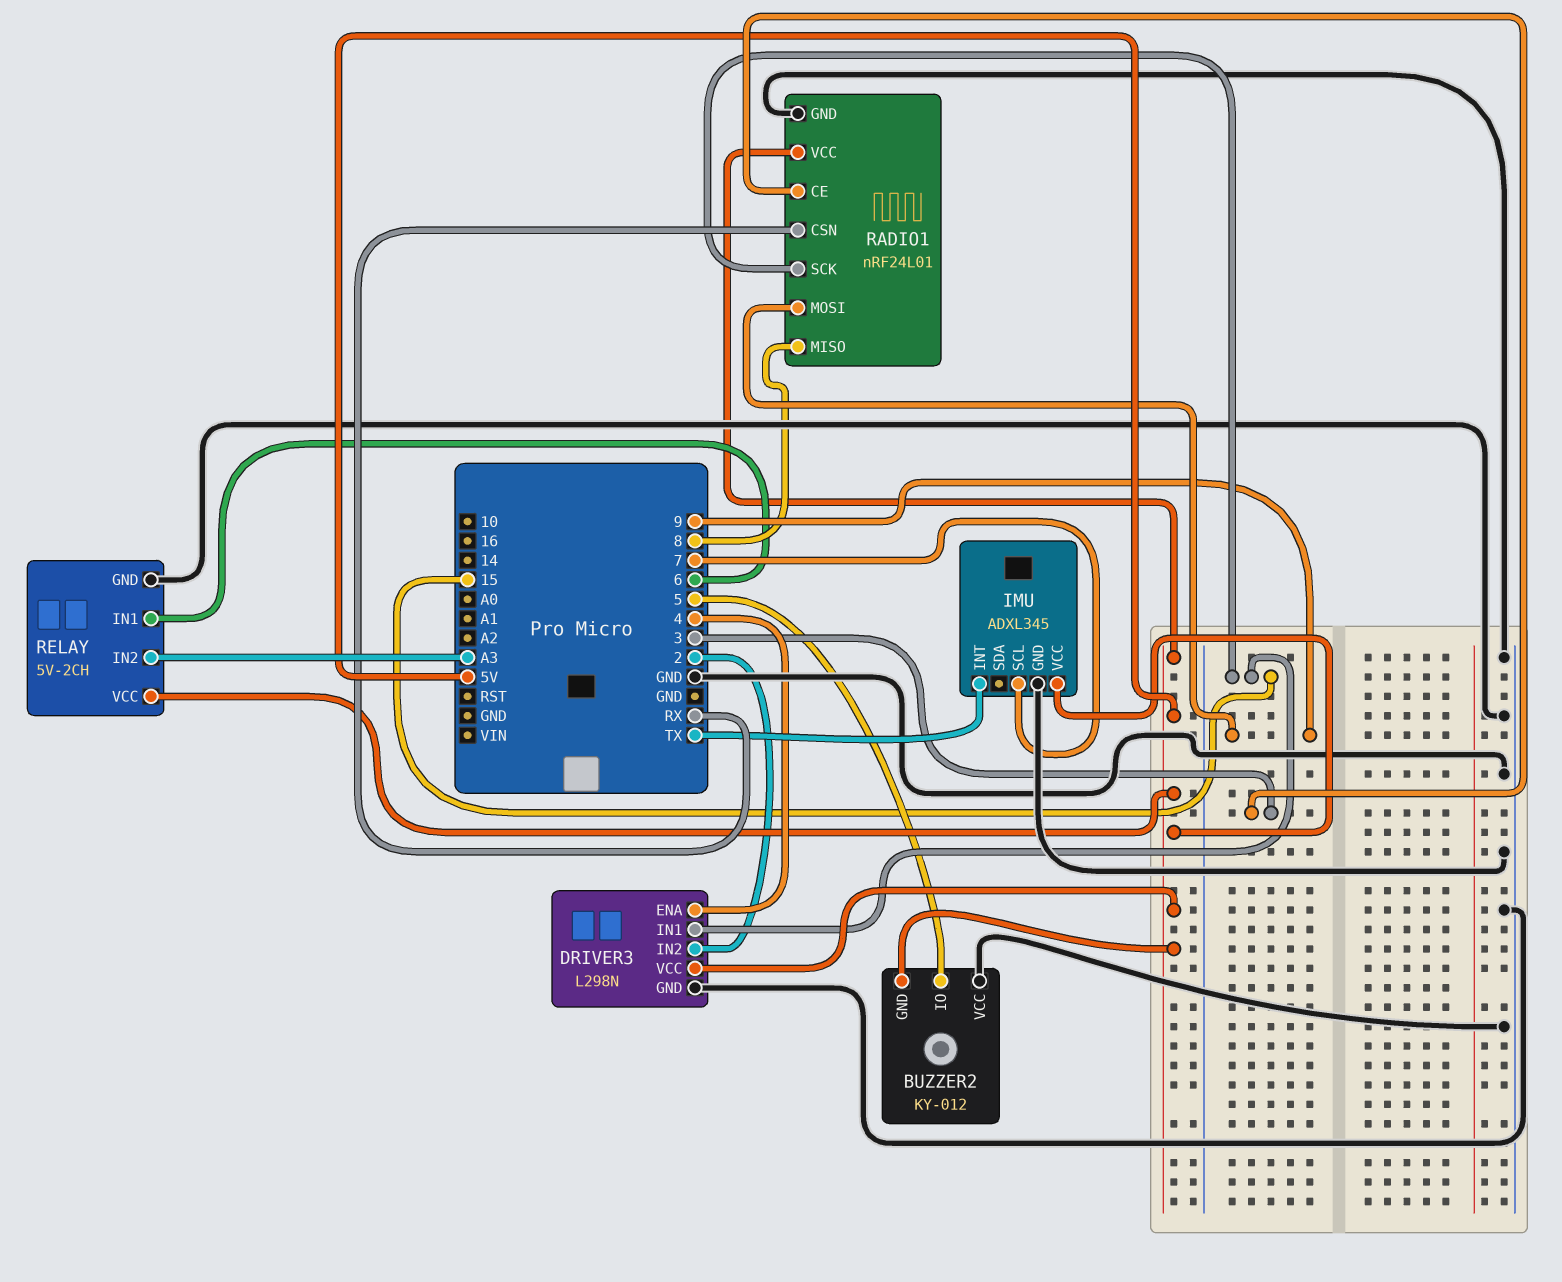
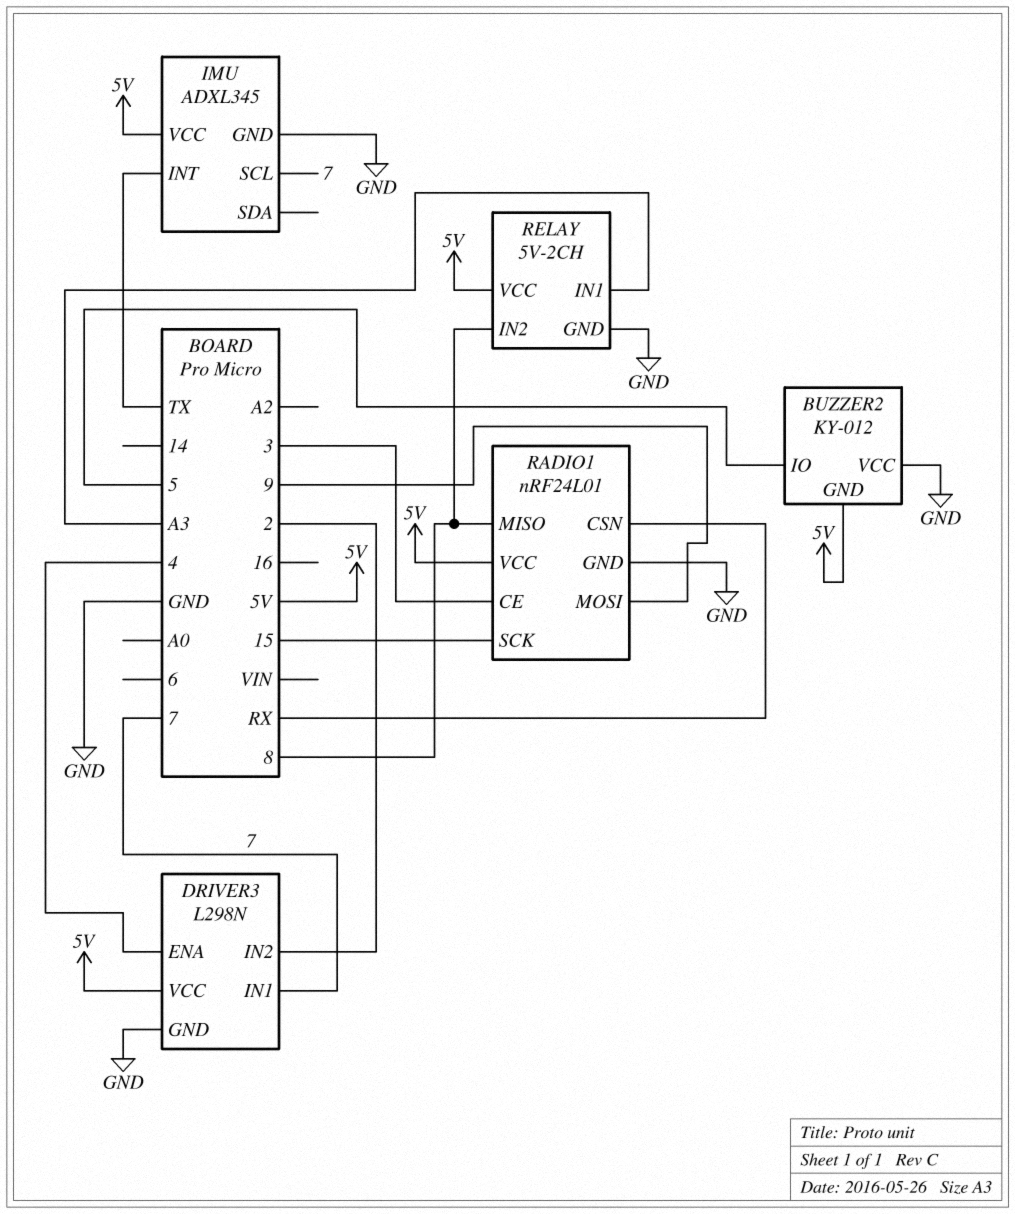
DRIVER3 pin IN1: 15 -> 7
RELAY pin IN1: 6 -> A3
RELAY pin IN2: A3 -> 8

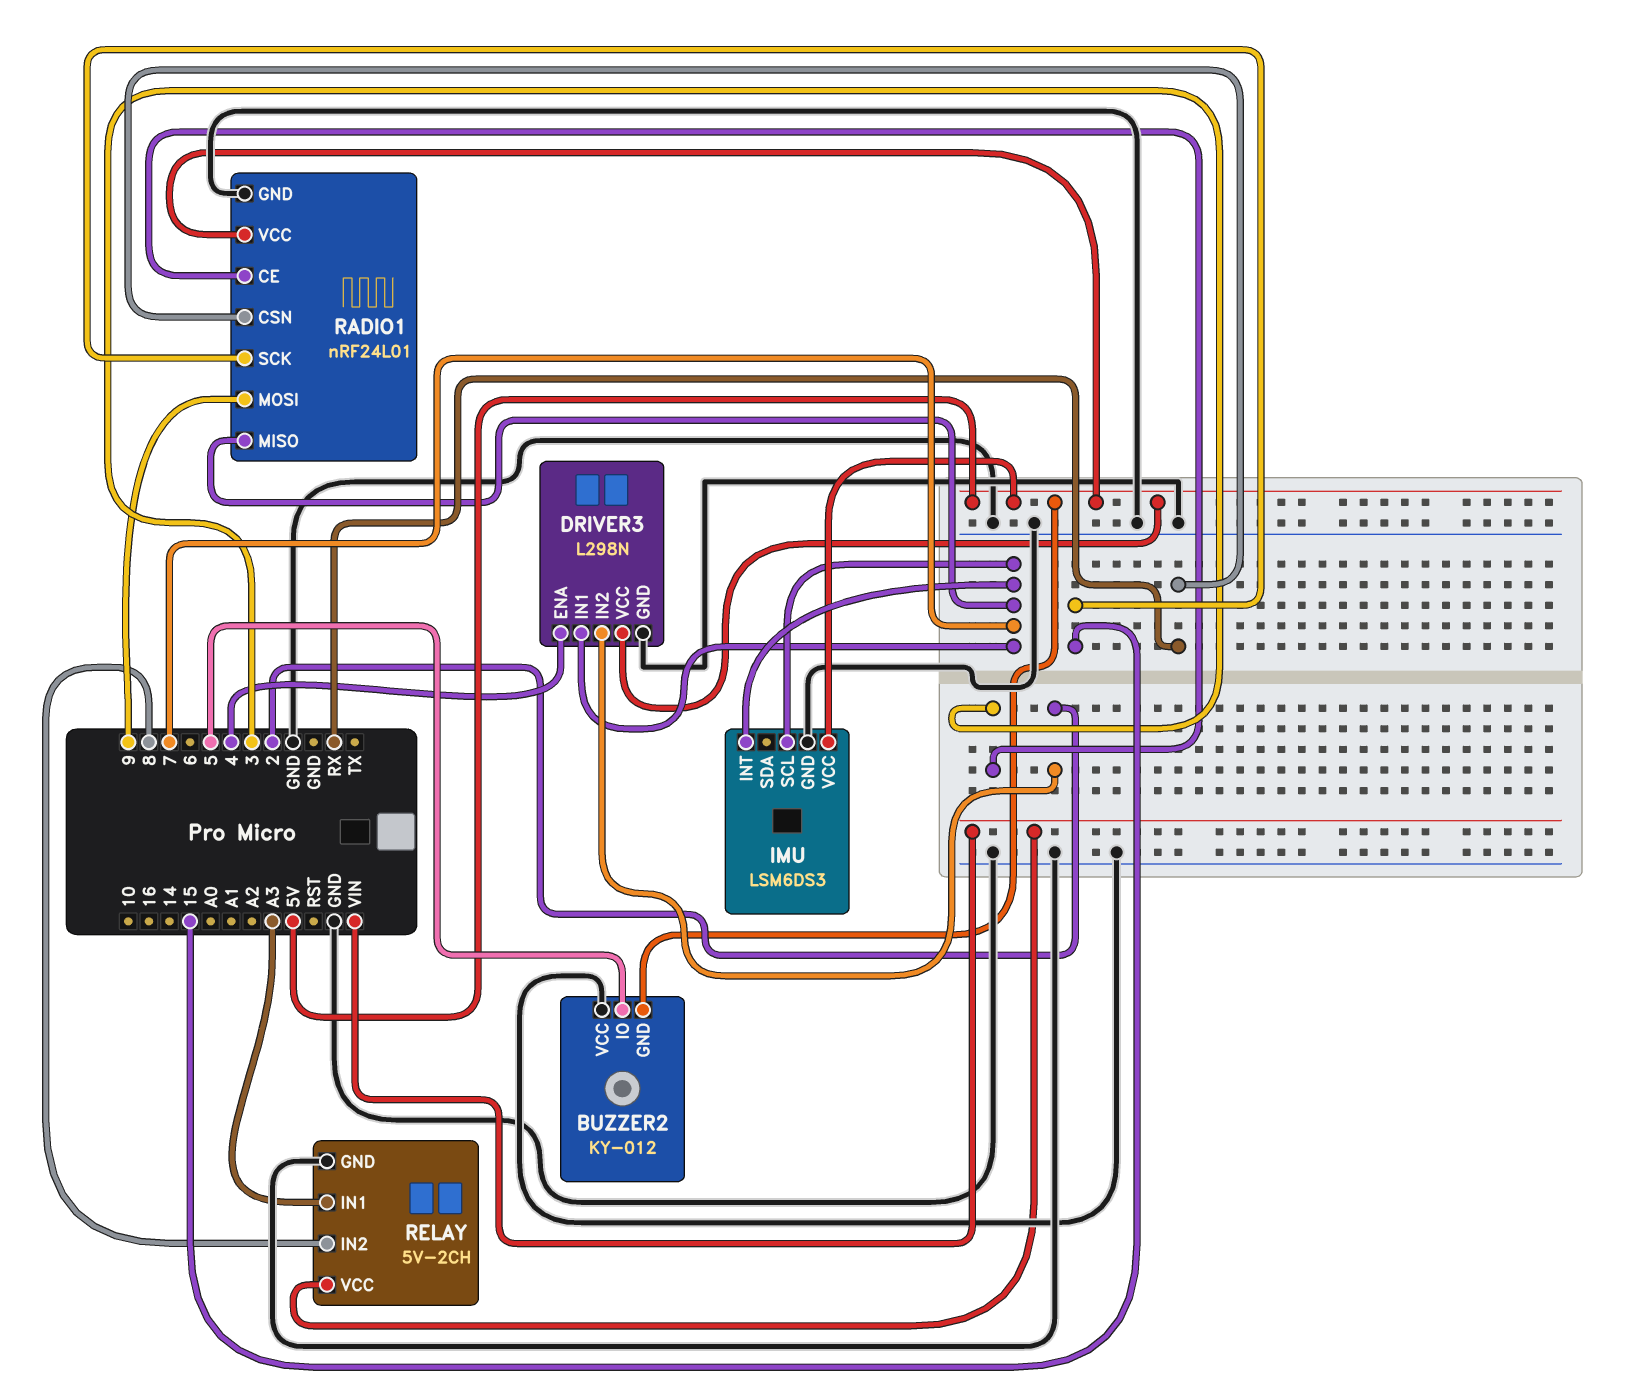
IMU: ADXL345 -> LSM6DS3
IMU pin INT: TX -> 7
RADIO1 pin MISO: 8 -> 7
RELAY pin VCC: 5V -> VIN

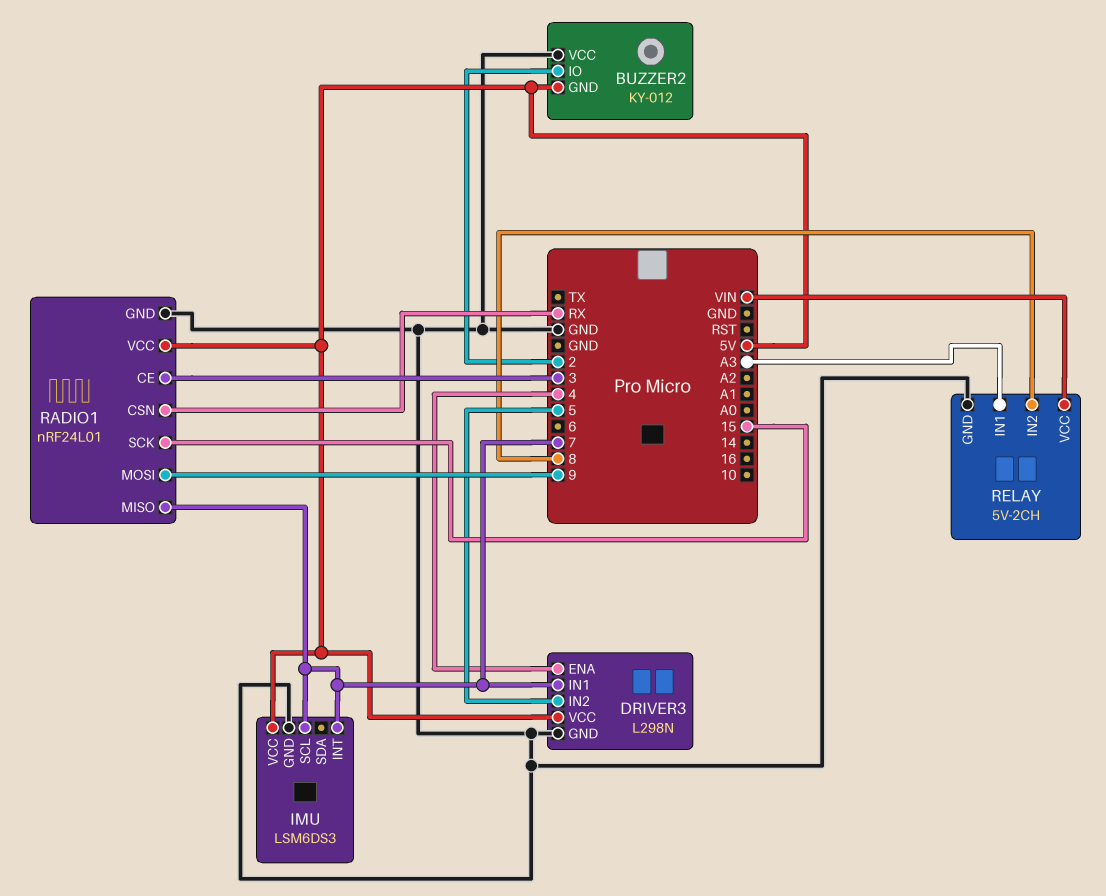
BUZZER2 pin IO: 5 -> 2
DRIVER3 pin IN2: 2 -> 5

